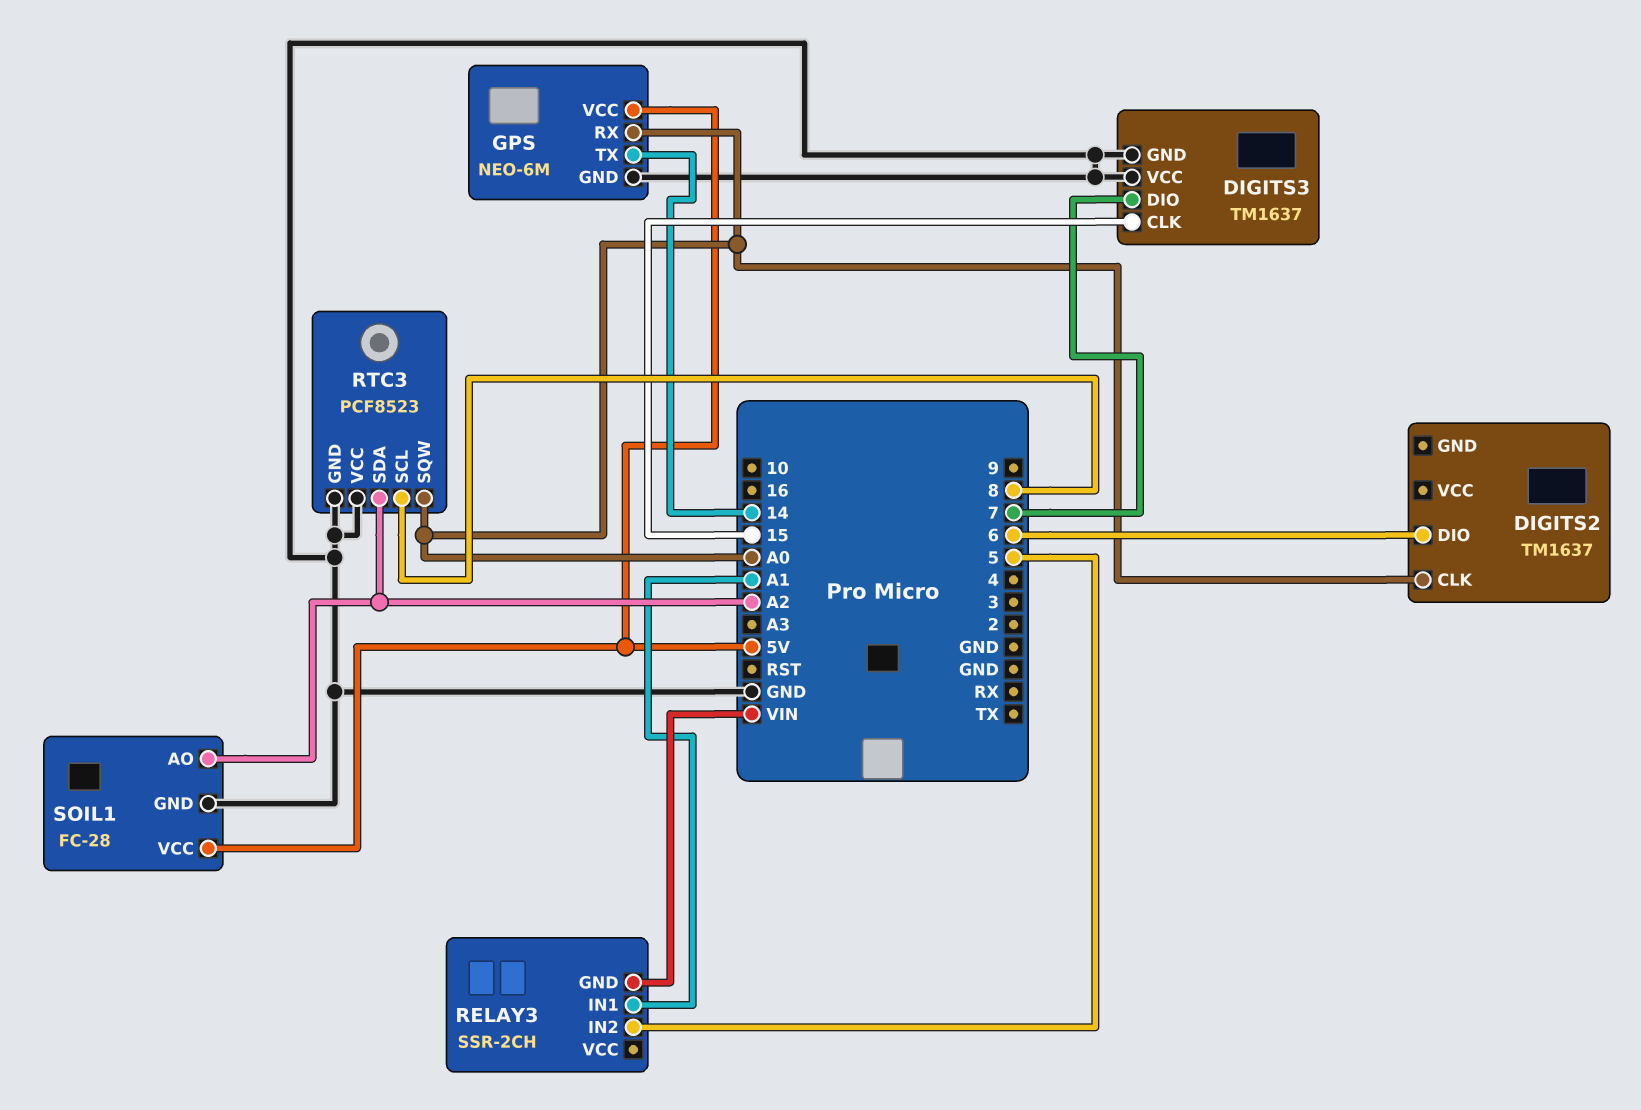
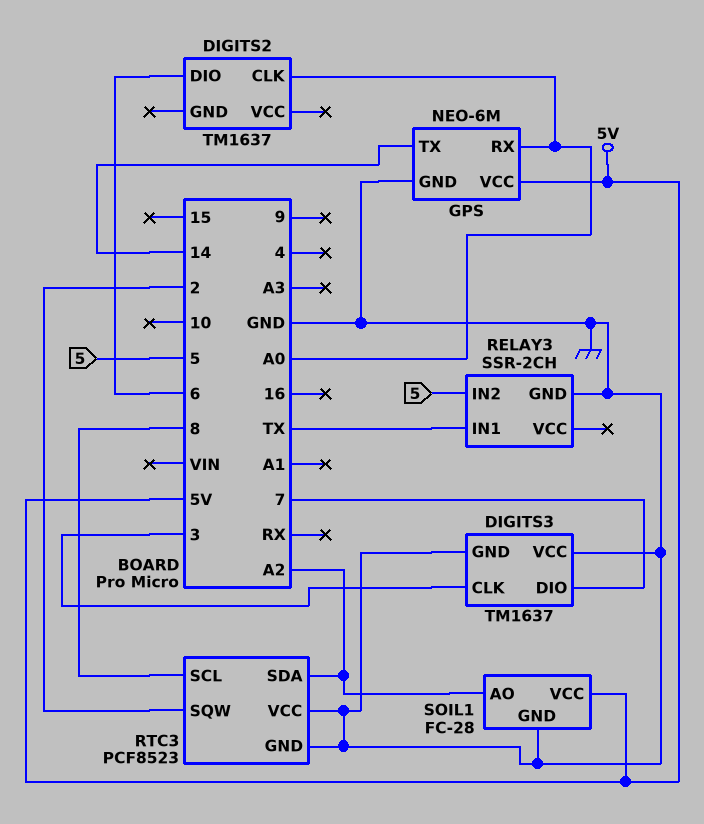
DIGITS3 pin CLK: 15 -> 3
RELAY3 pin GND: VIN -> GND
RELAY3 pin IN1: A1 -> TX
RTC3 pin SQW: A0 -> 2

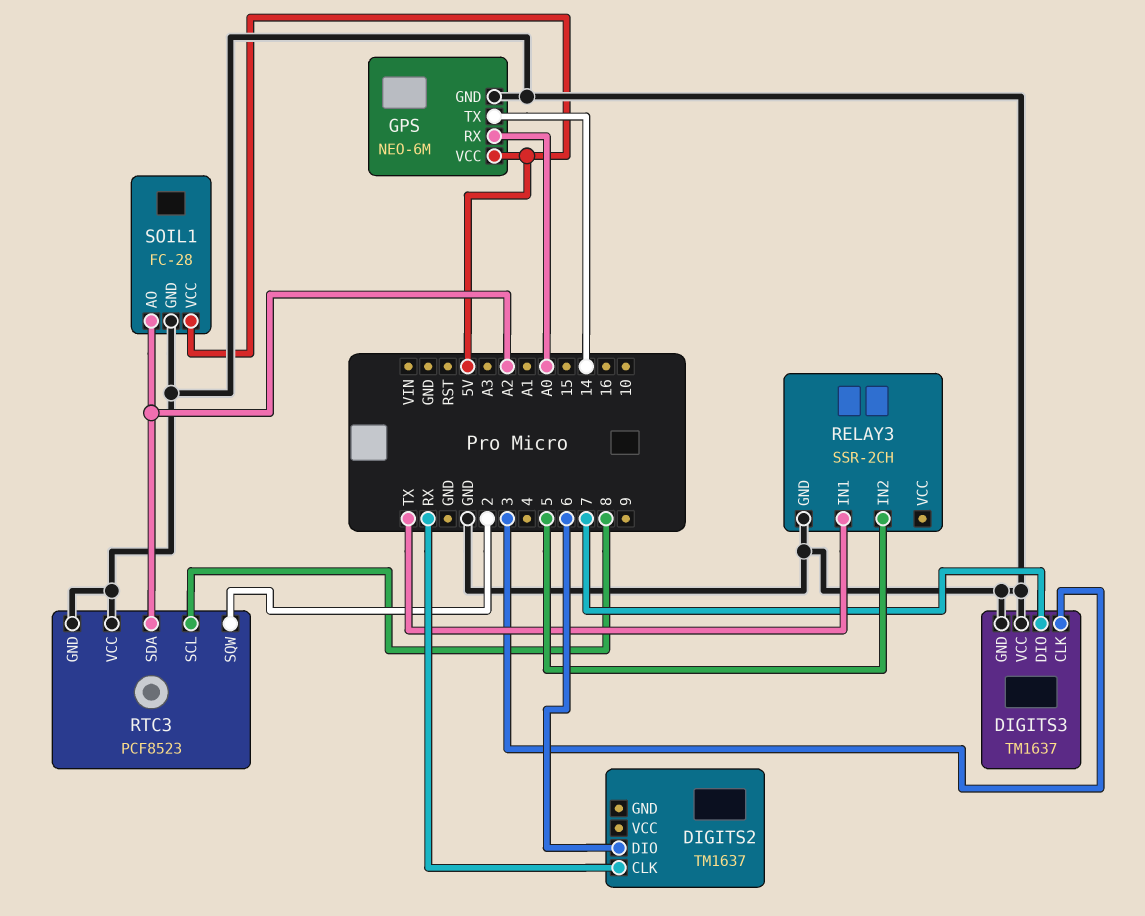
DIGITS2 pin CLK: A0 -> RX

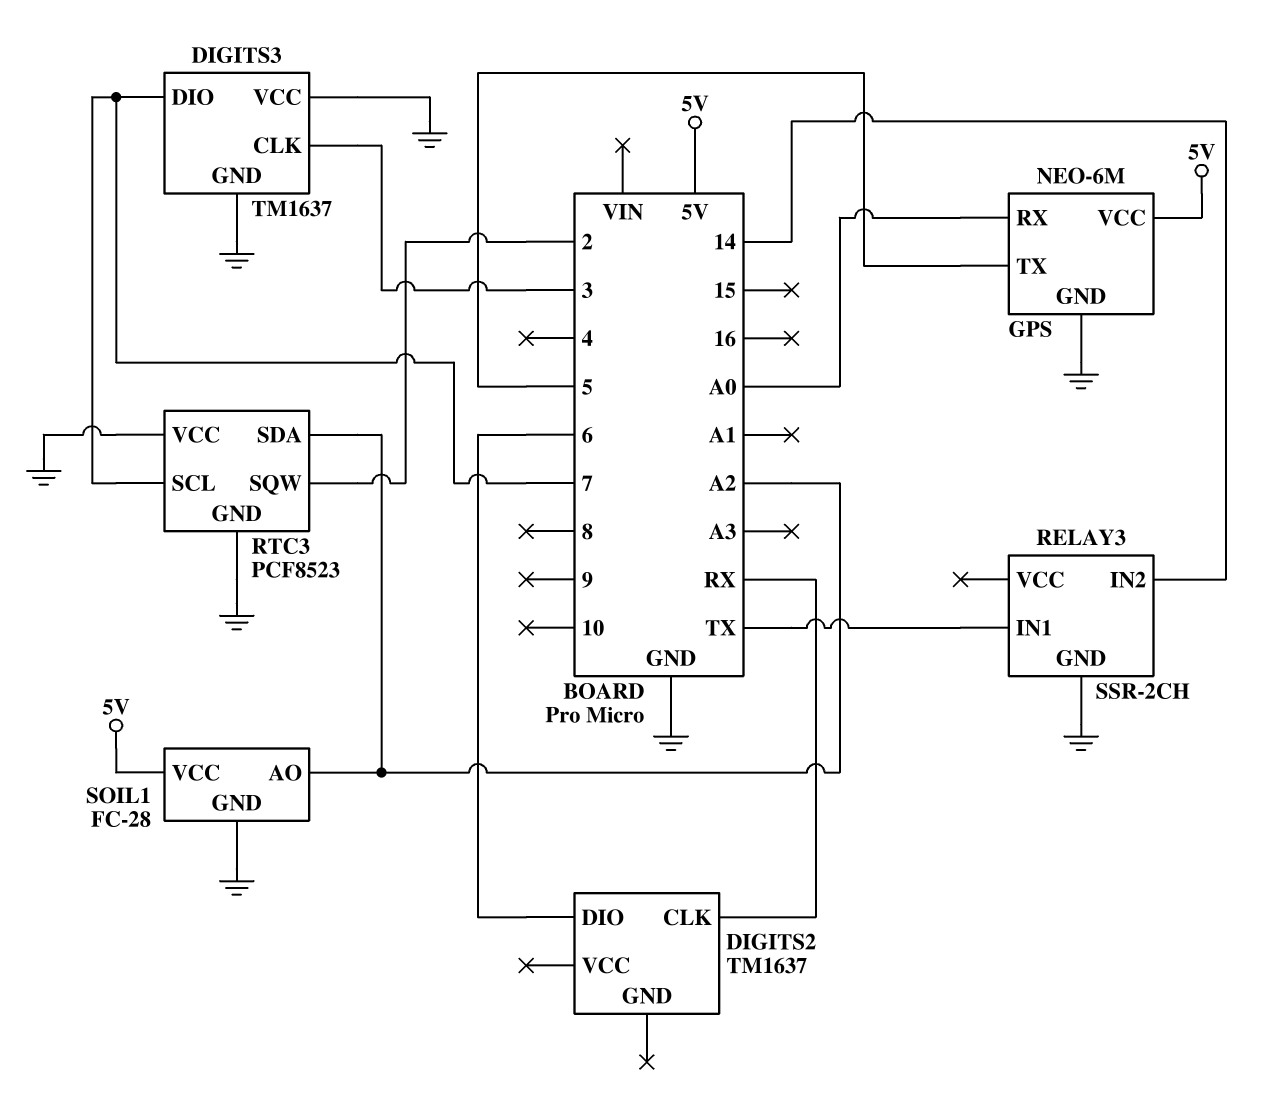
GPS pin TX: 14 -> 5
RELAY3 pin IN2: 5 -> 14
RTC3 pin SCL: 8 -> 7

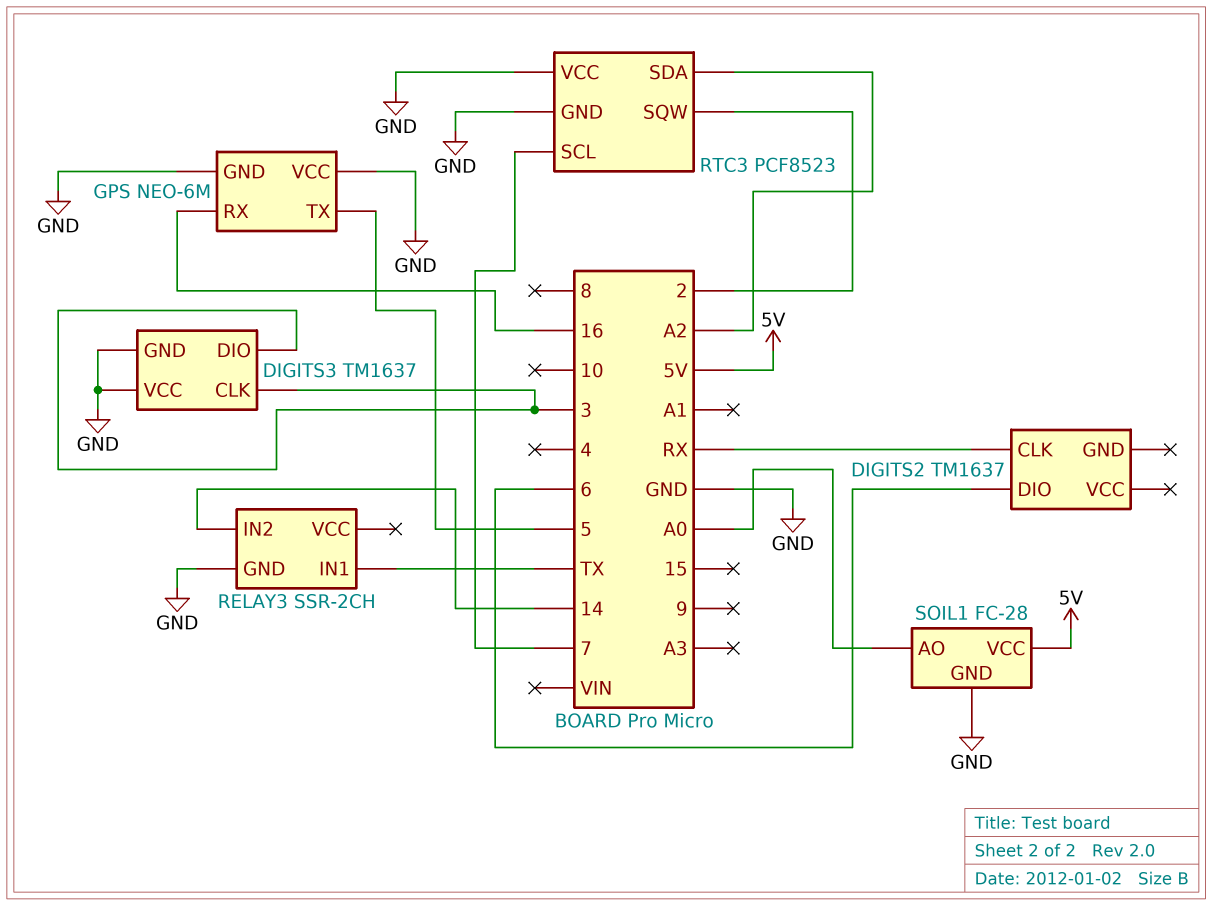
DIGITS3 pin DIO: 7 -> 3
GPS pin RX: A0 -> 16
GPS pin VCC: 5V -> GND
SOIL1 pin AO: A2 -> A0

